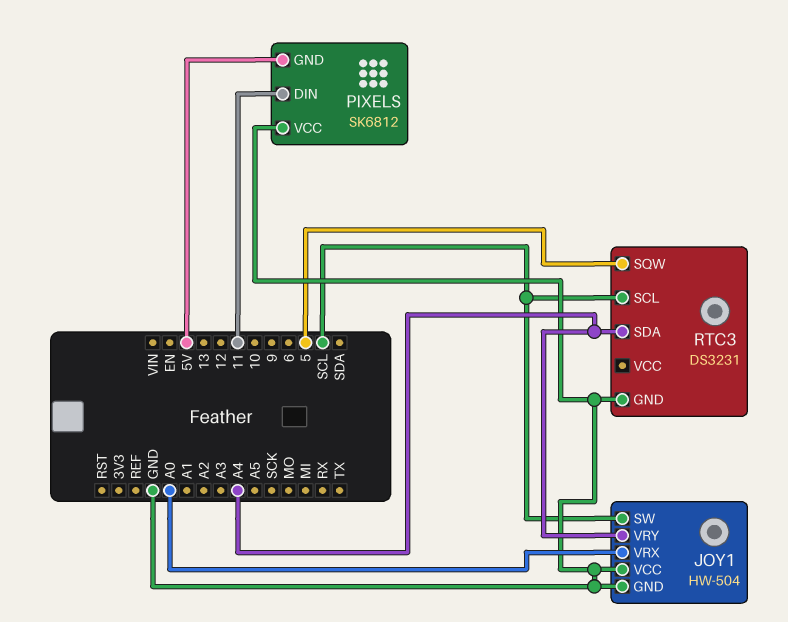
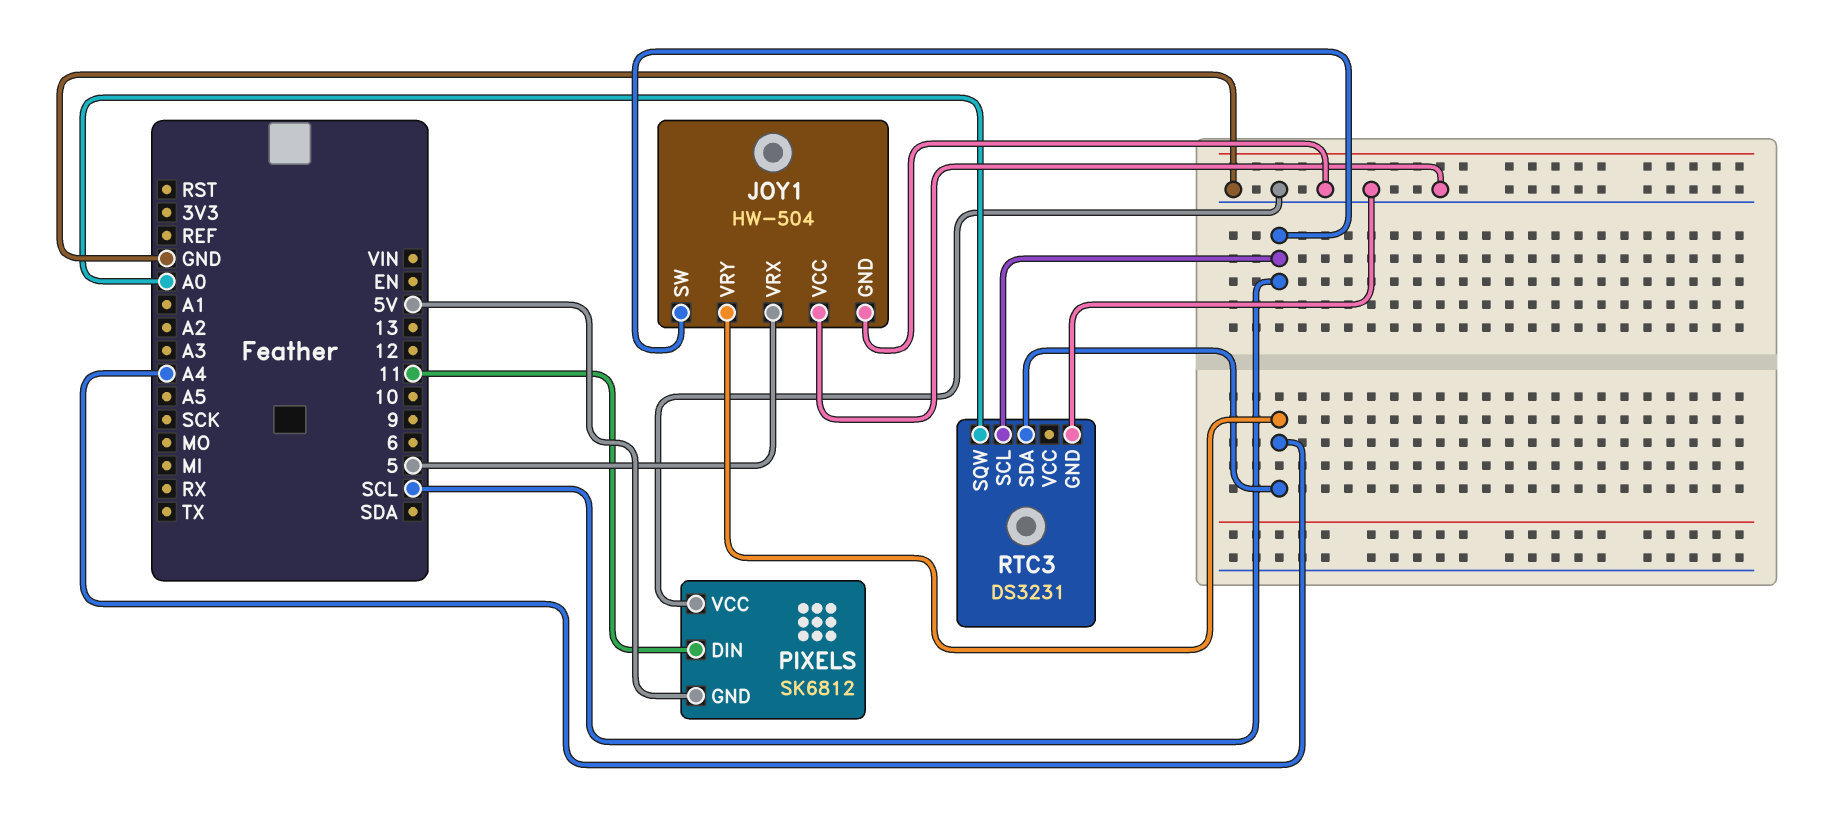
JOY1 pin VRX: A0 -> 5
RTC3 pin SQW: 5 -> A0

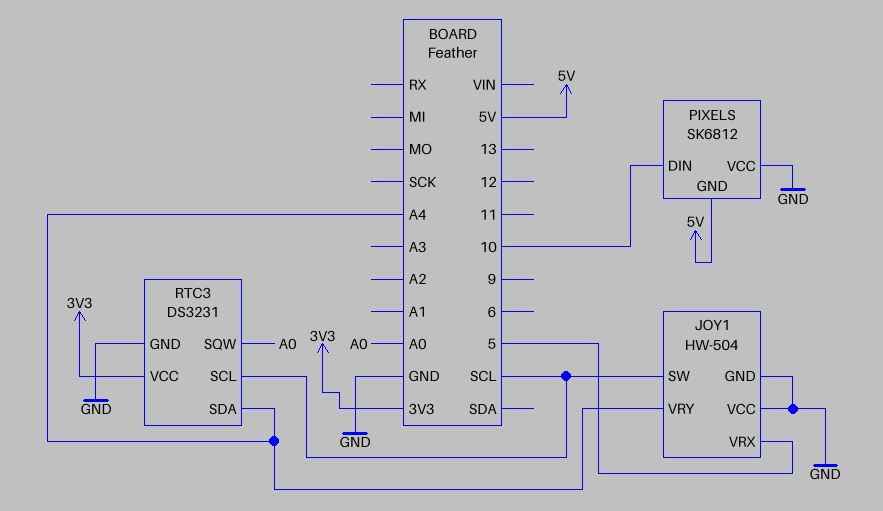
PIXELS pin DIN: 11 -> 10
RTC3 pin VCC: none -> 3V3

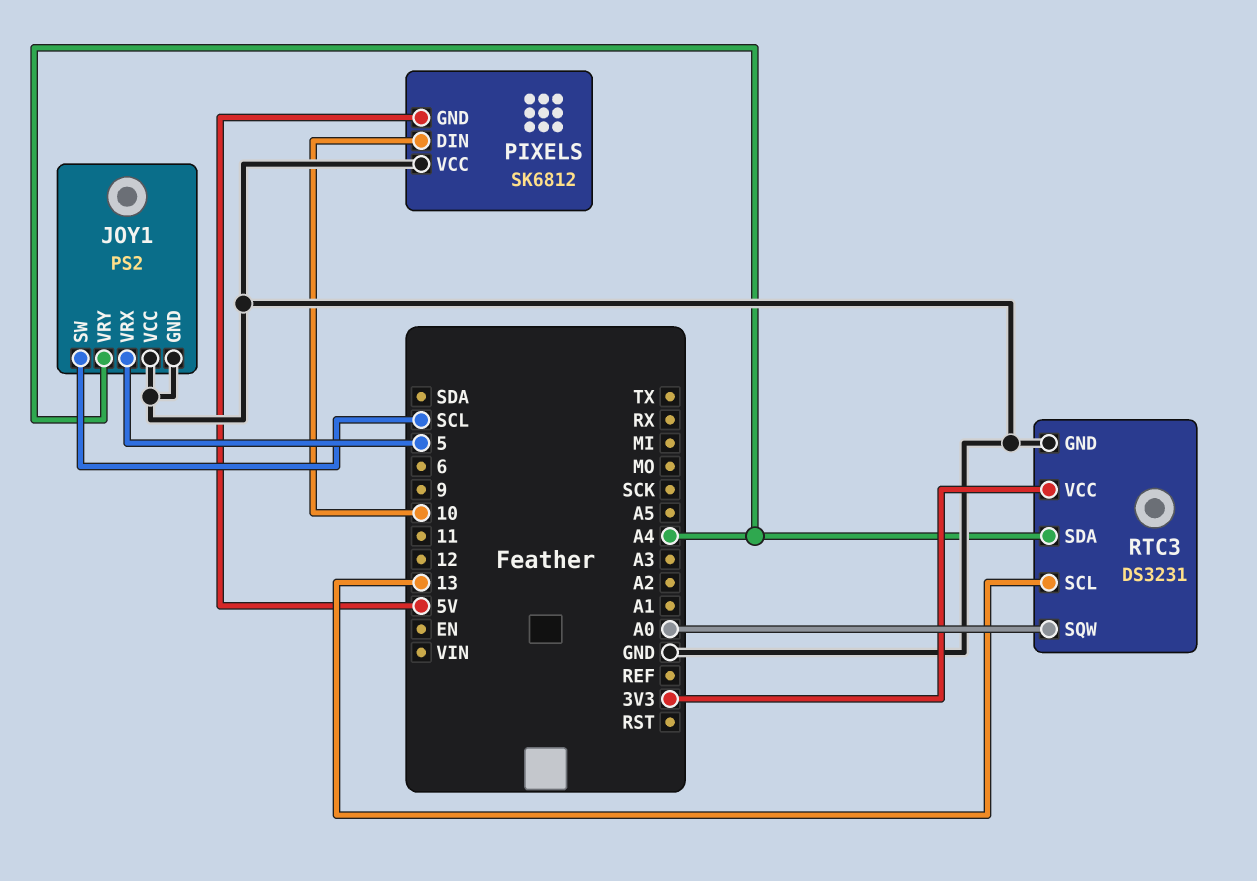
JOY1: HW-504 -> PS2
RTC3 pin SCL: SCL -> 13

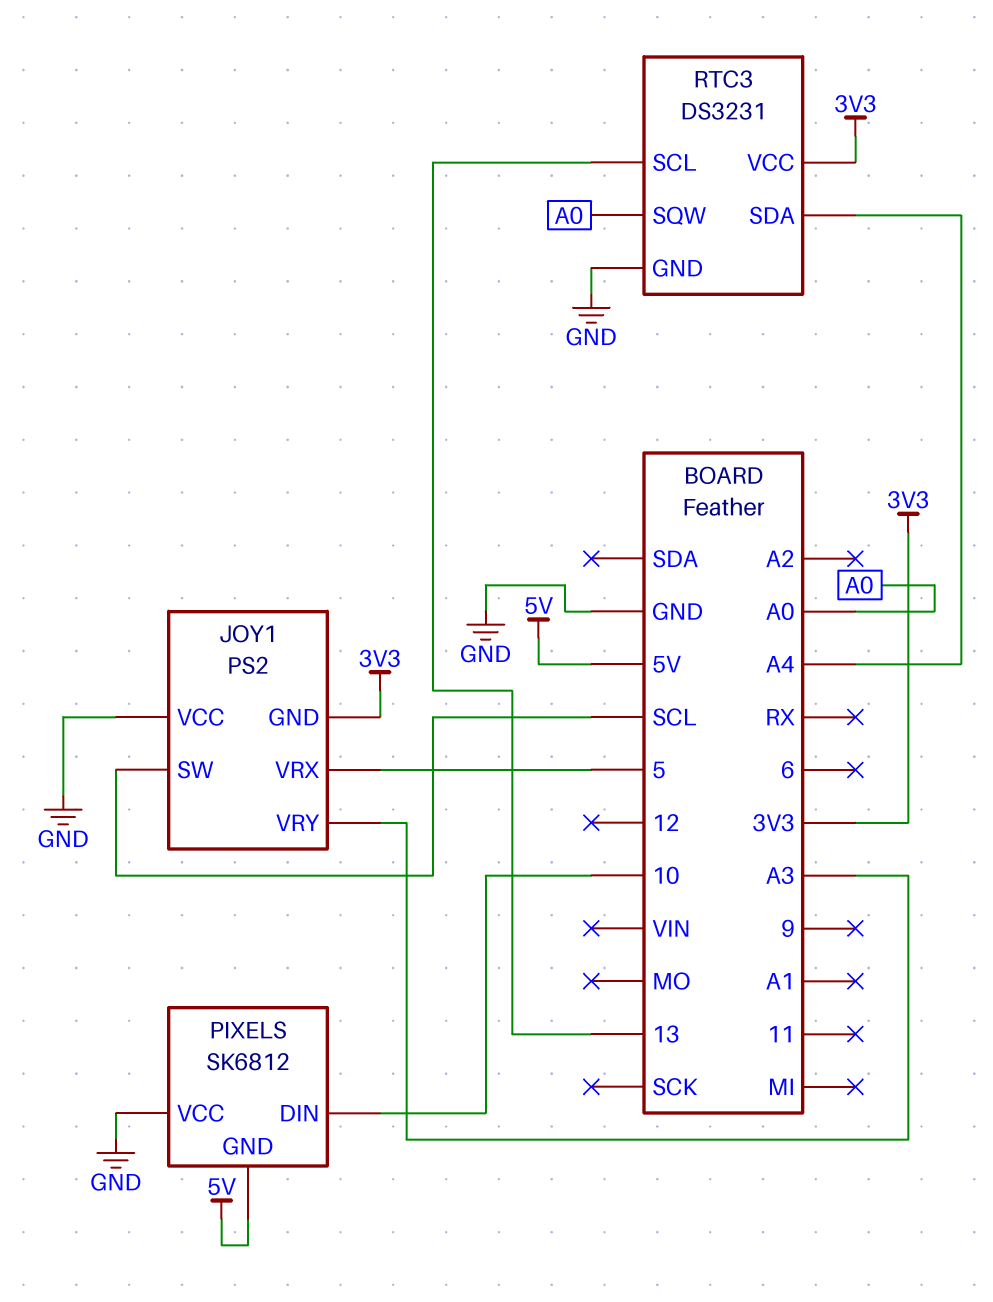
JOY1 pin GND: GND -> 3V3
JOY1 pin VRY: A4 -> A3

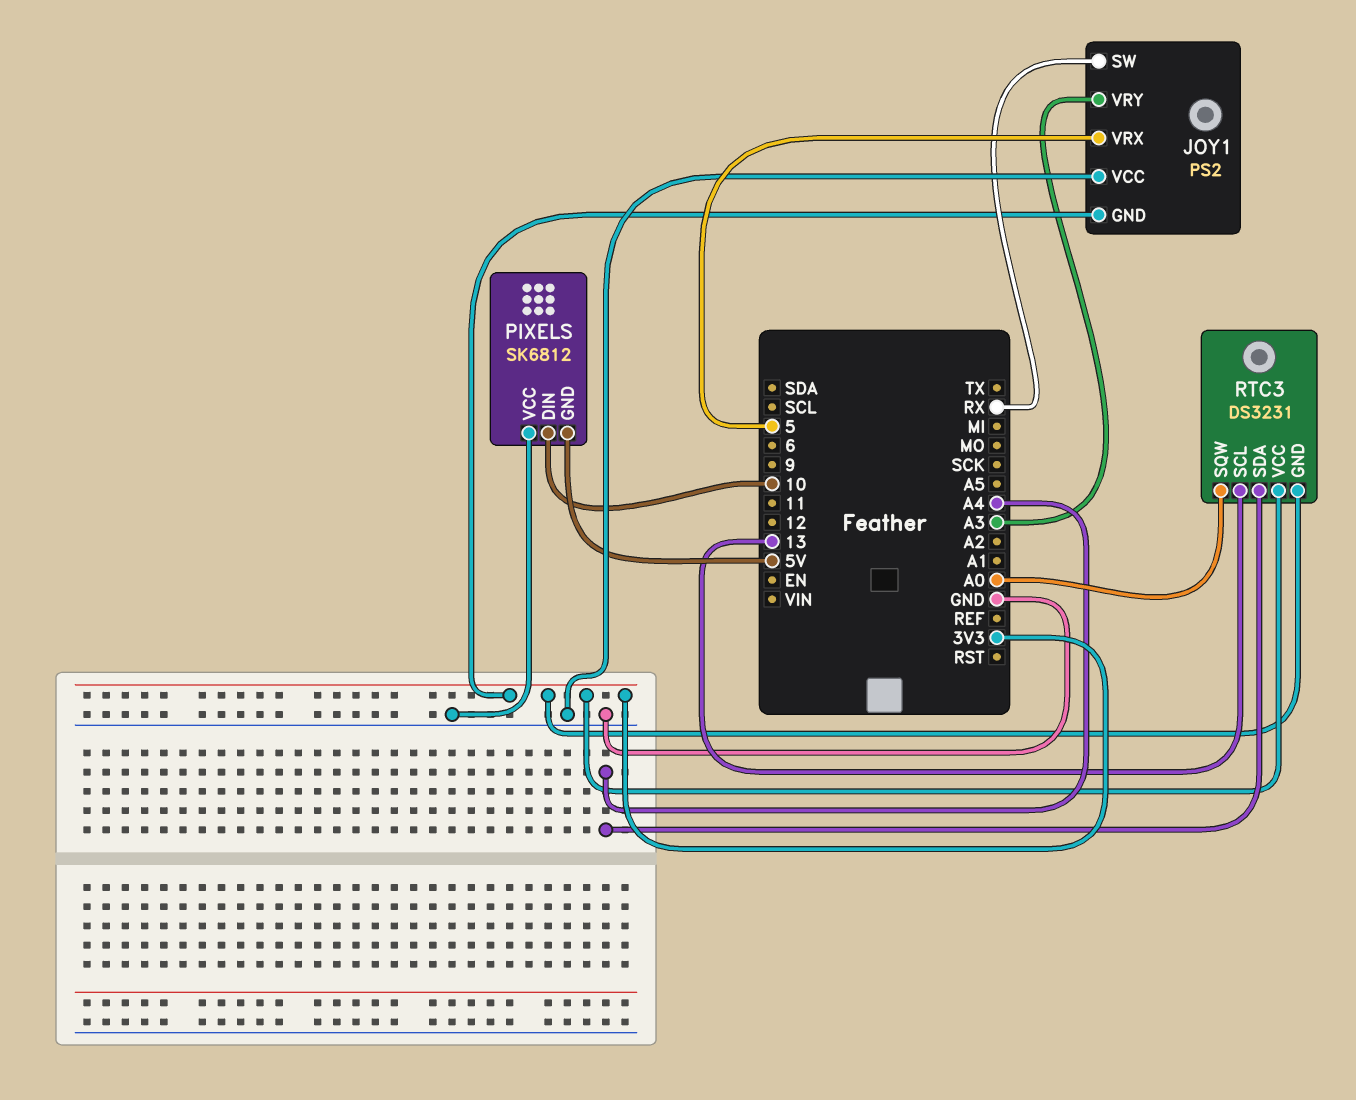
JOY1 pin SW: SCL -> RX
RTC3 pin GND: GND -> 3V3

